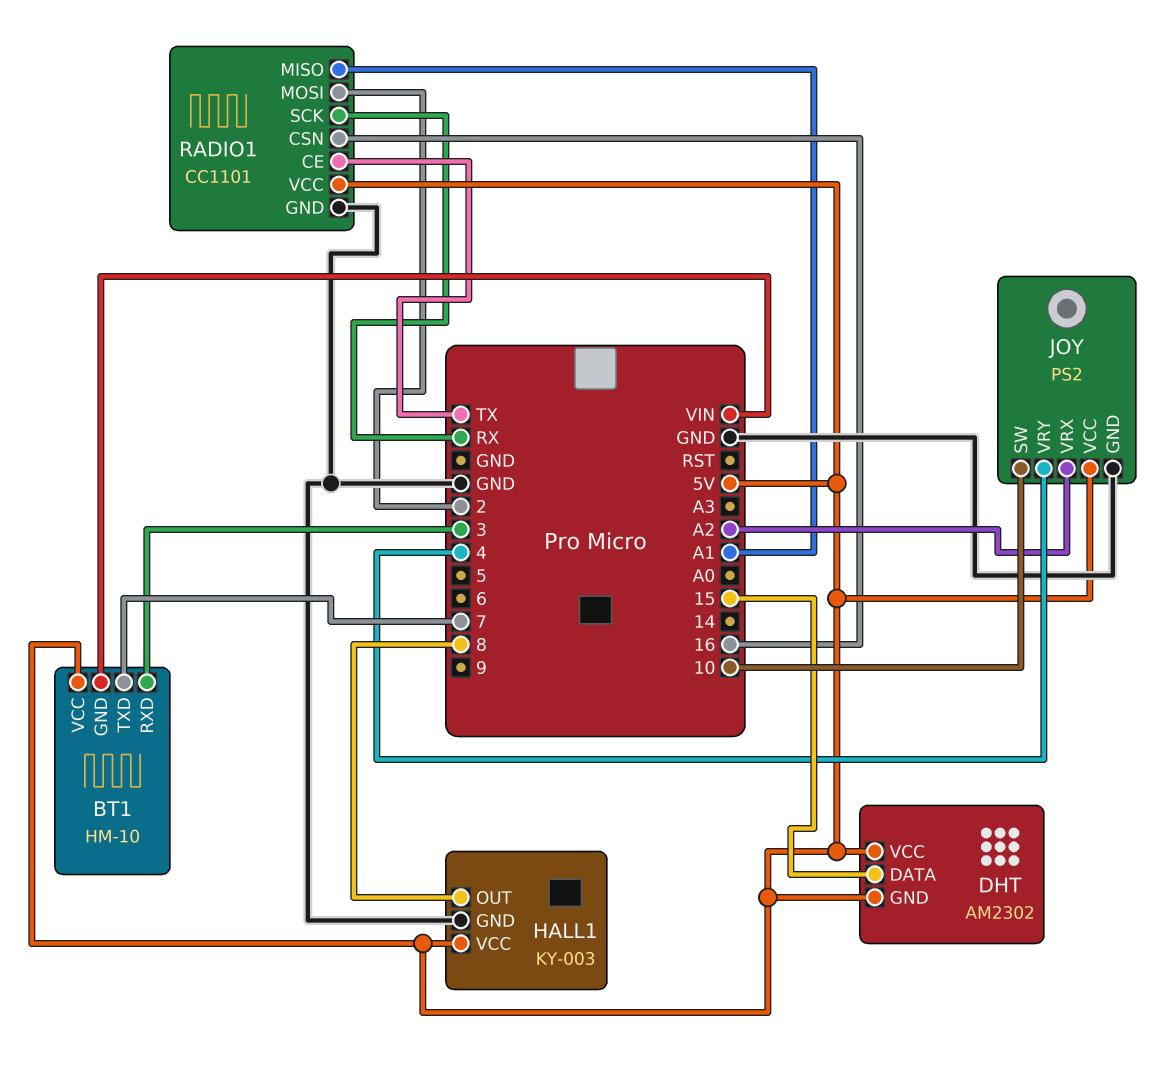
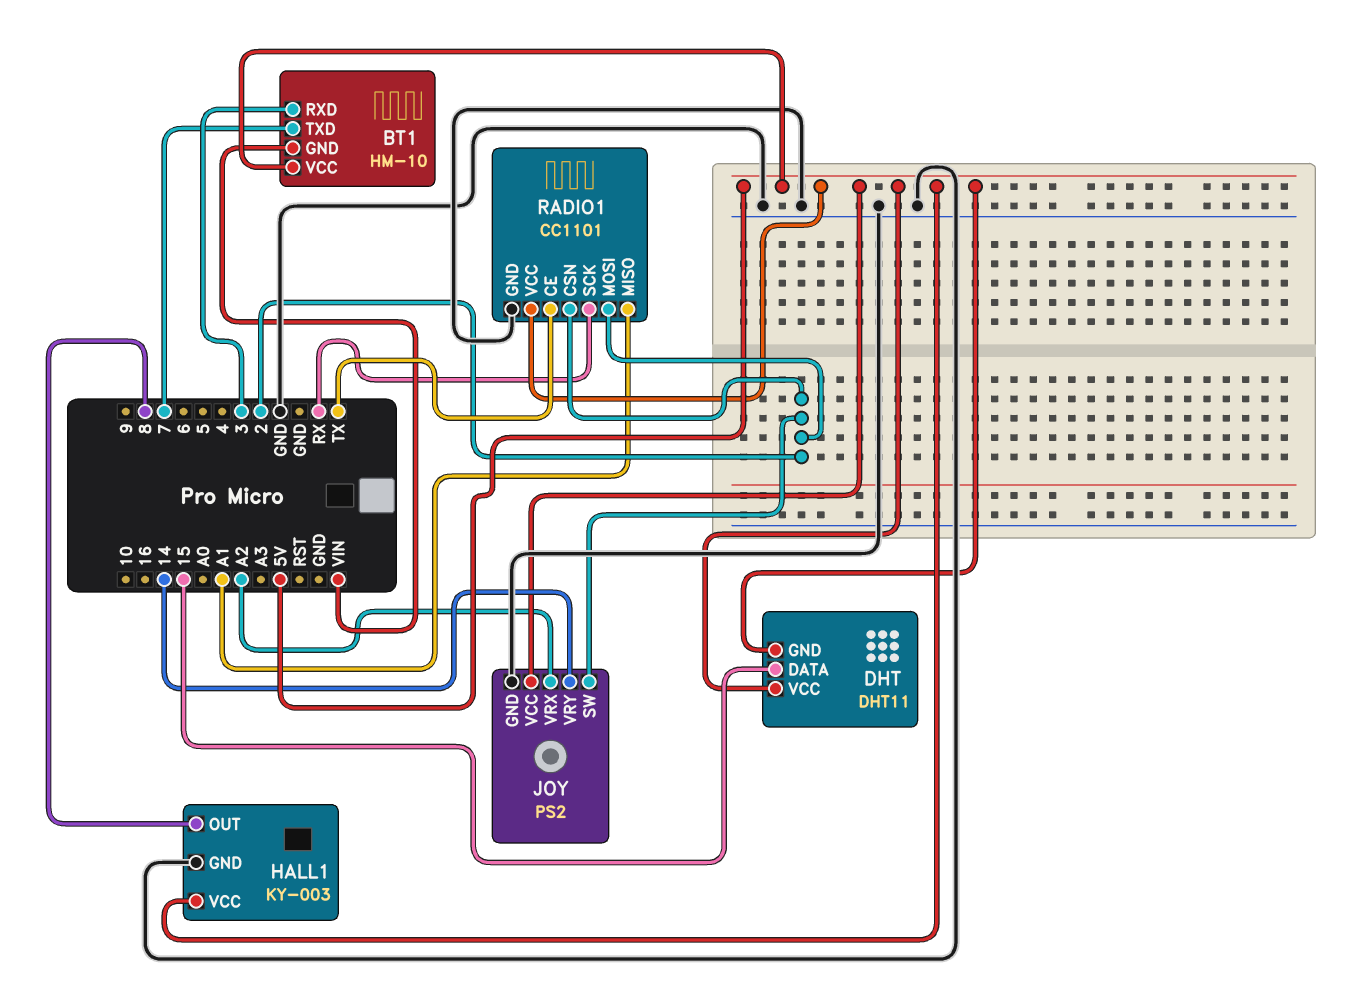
DHT: AM2302 -> DHT11
JOY pin SW: 10 -> 2
JOY pin VRY: 4 -> 14
RADIO1 pin CSN: 16 -> 2

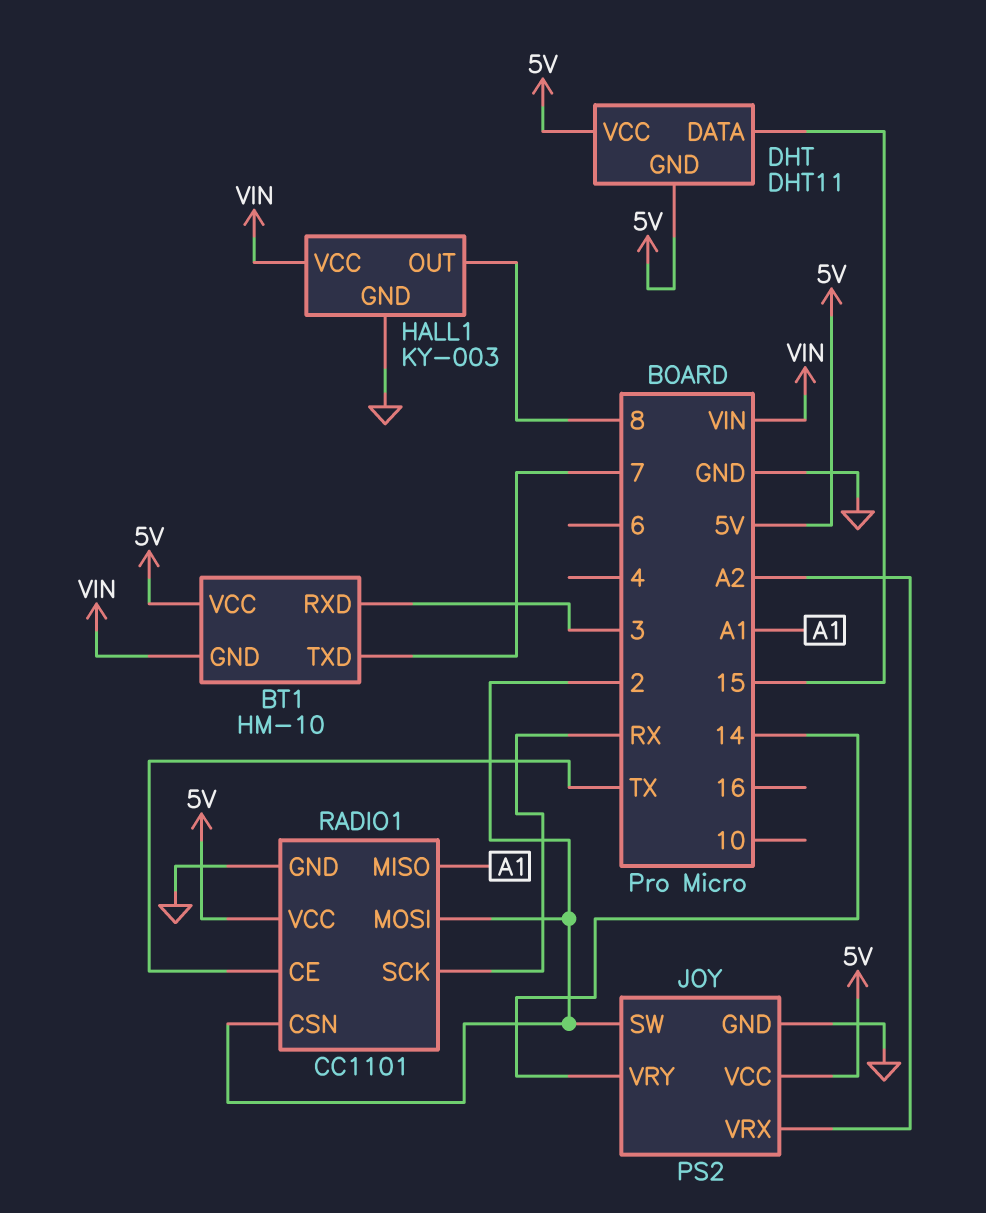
HALL1 pin VCC: 5V -> VIN

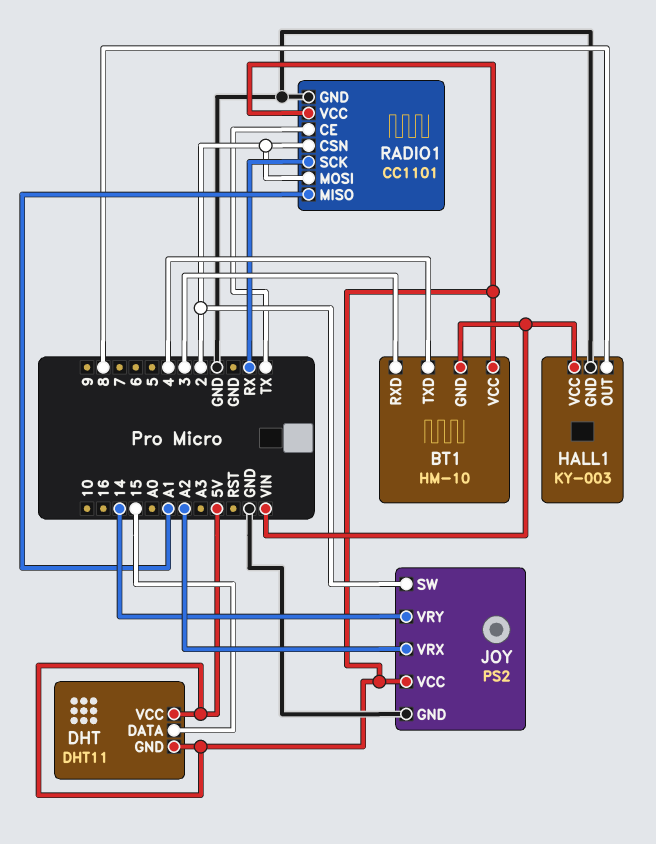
BT1 pin TXD: 7 -> 4

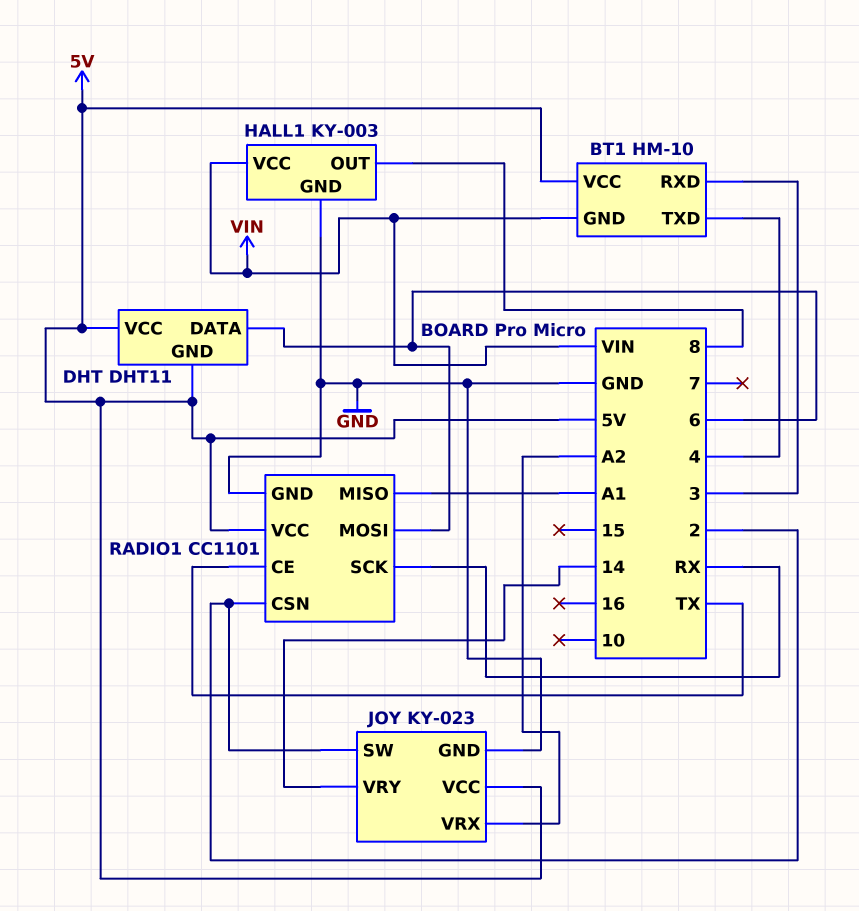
DHT pin DATA: 15 -> 6
JOY: PS2 -> KY-023
RADIO1 pin MOSI: 2 -> 6

